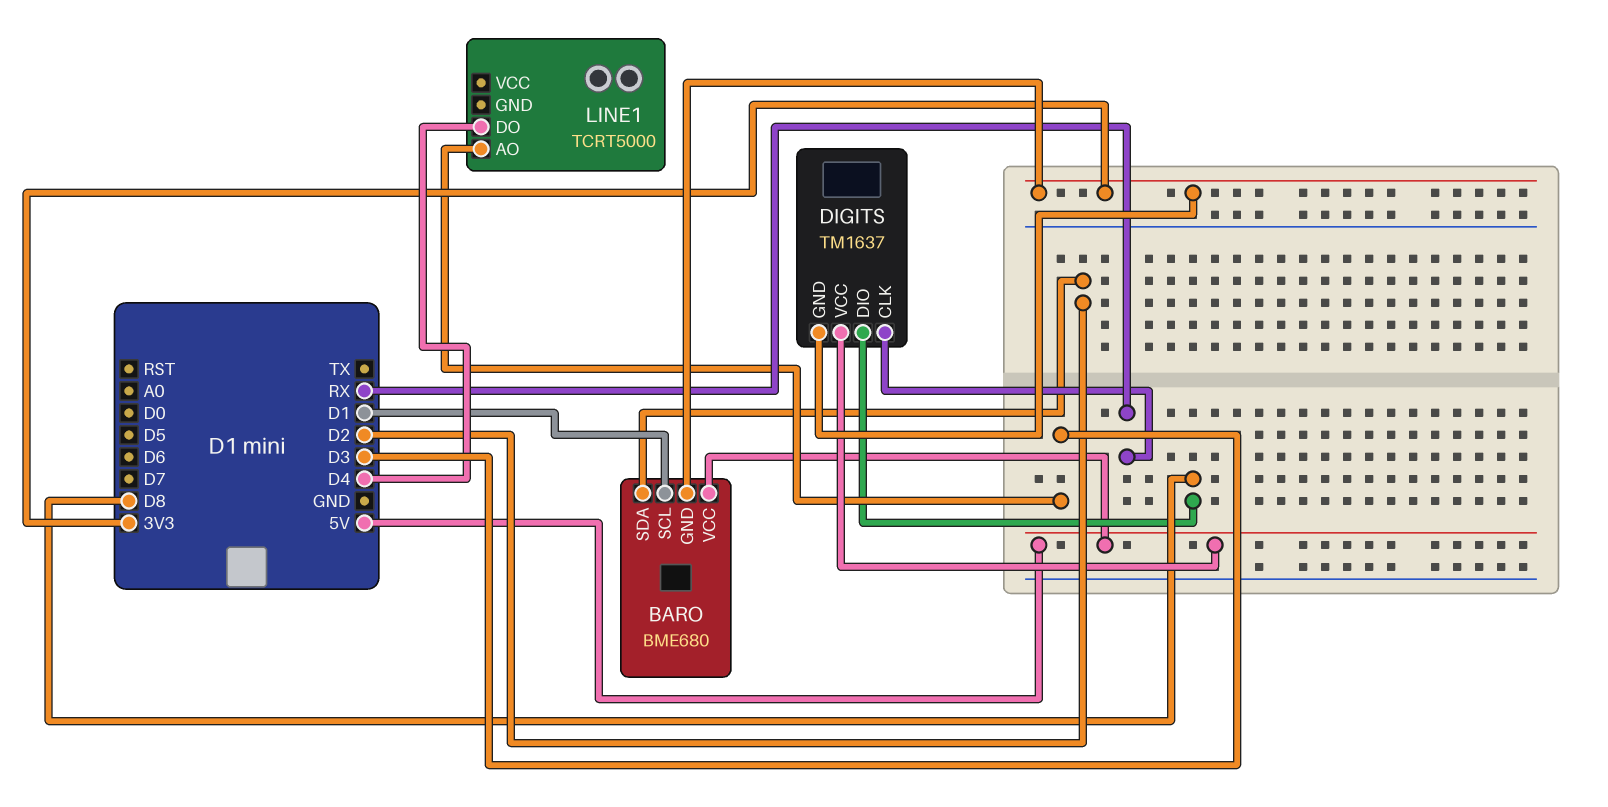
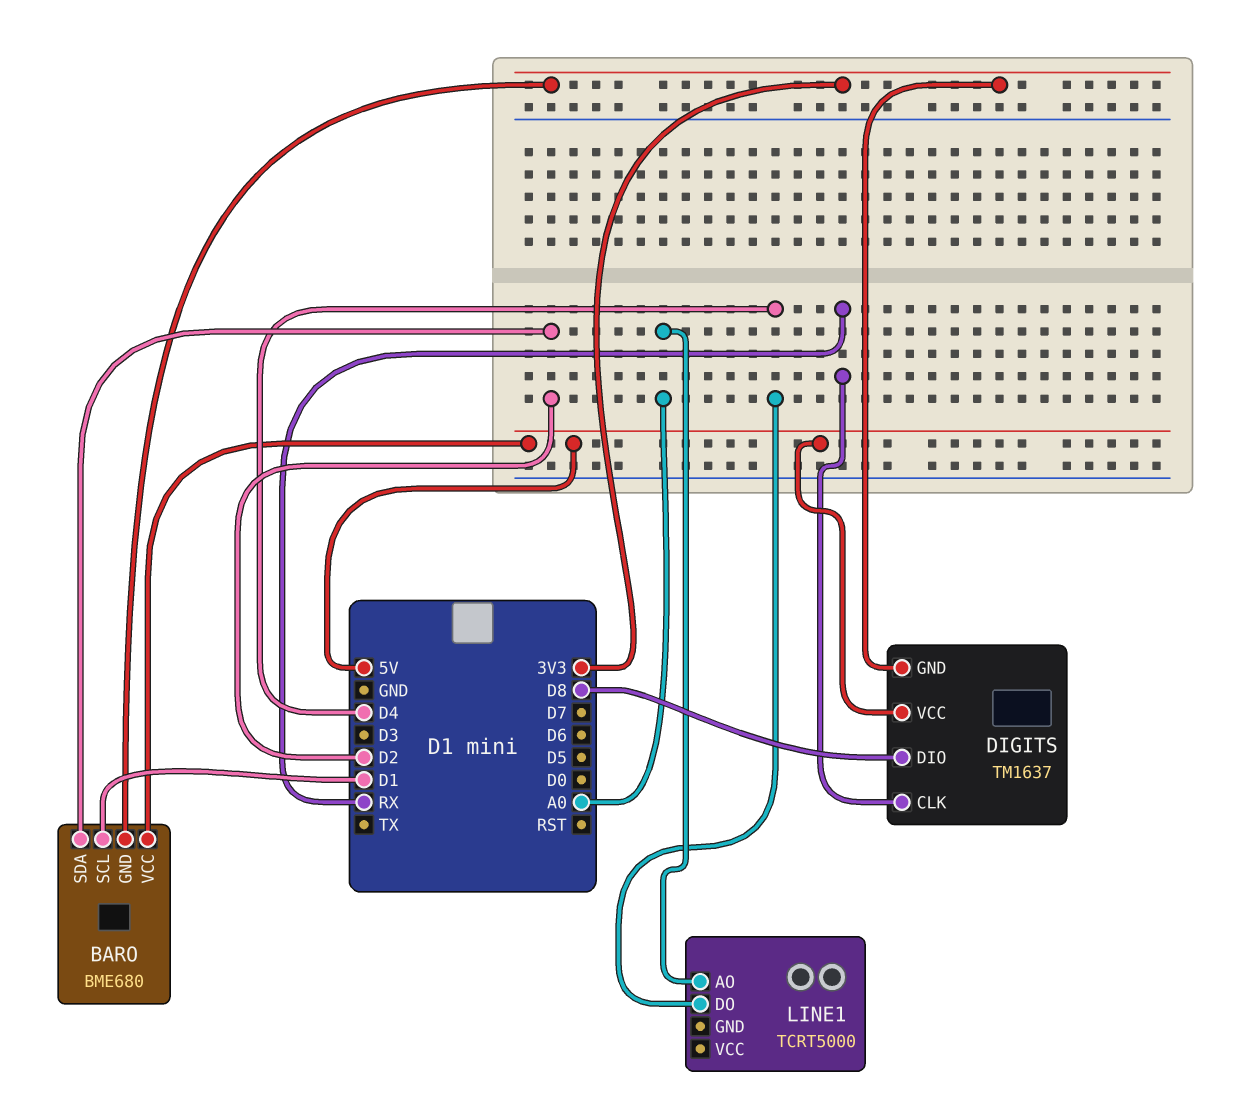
LINE1 pin AO: D3 -> A0

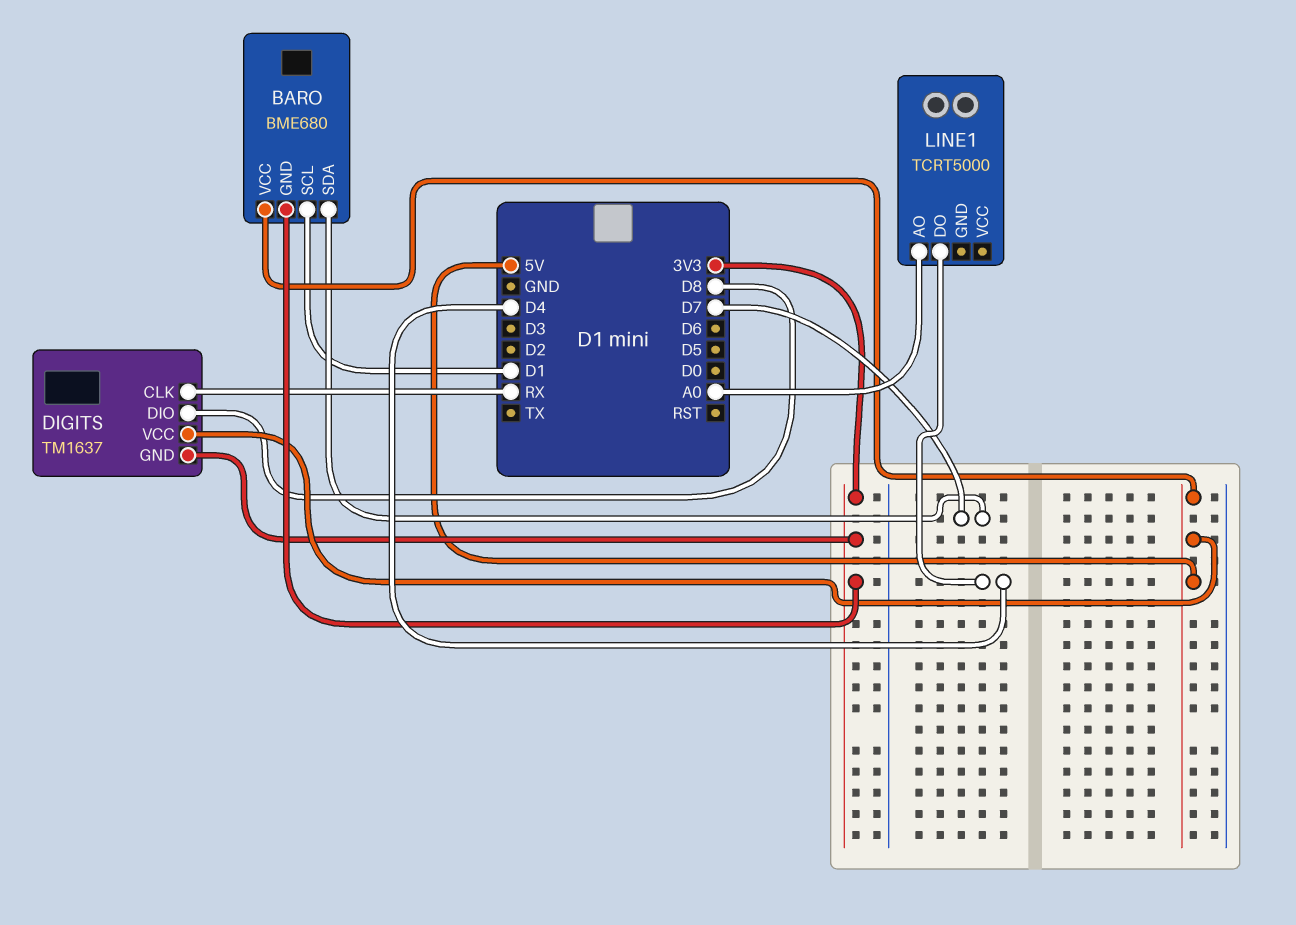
BARO pin SDA: D2 -> D7

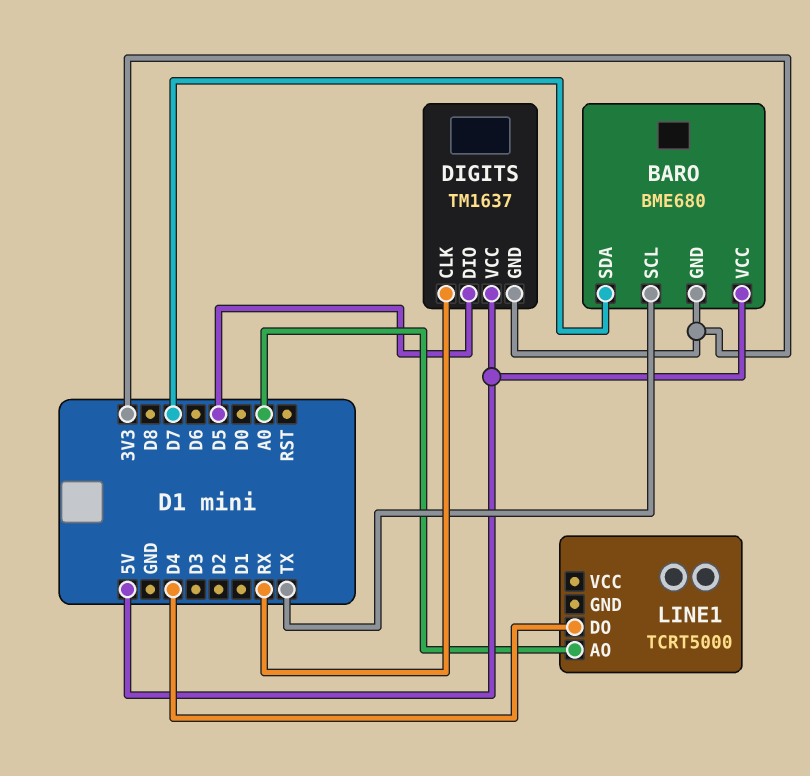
BARO pin SCL: D1 -> TX
DIGITS pin DIO: D8 -> D5

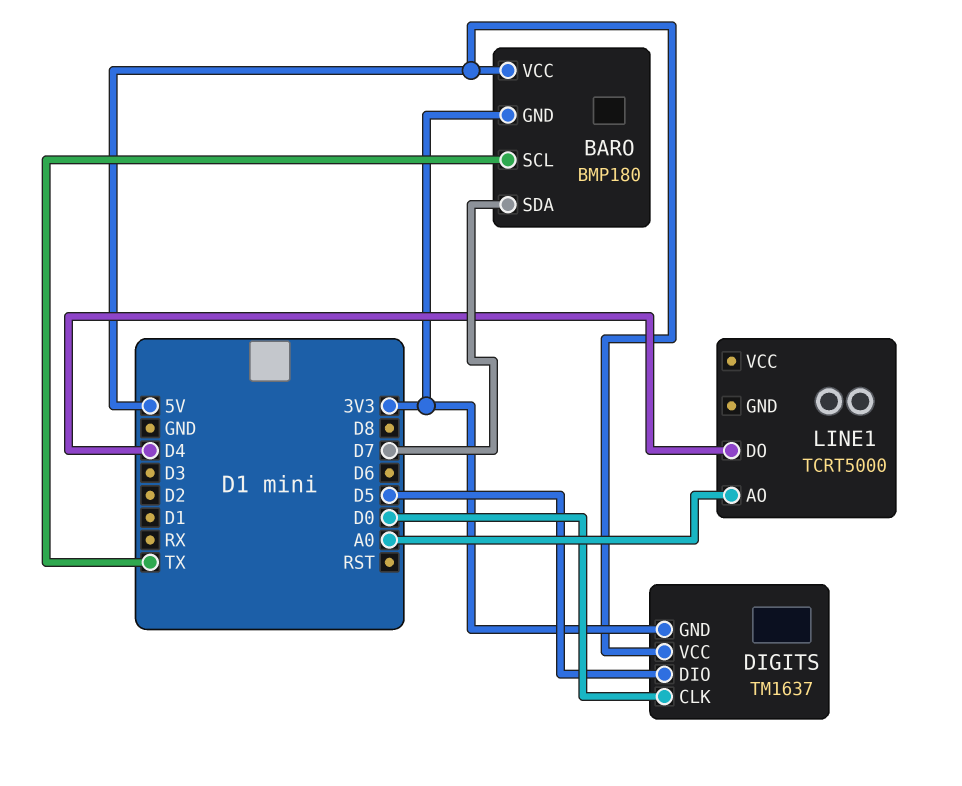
BARO: BME680 -> BMP180
DIGITS pin CLK: RX -> D0

